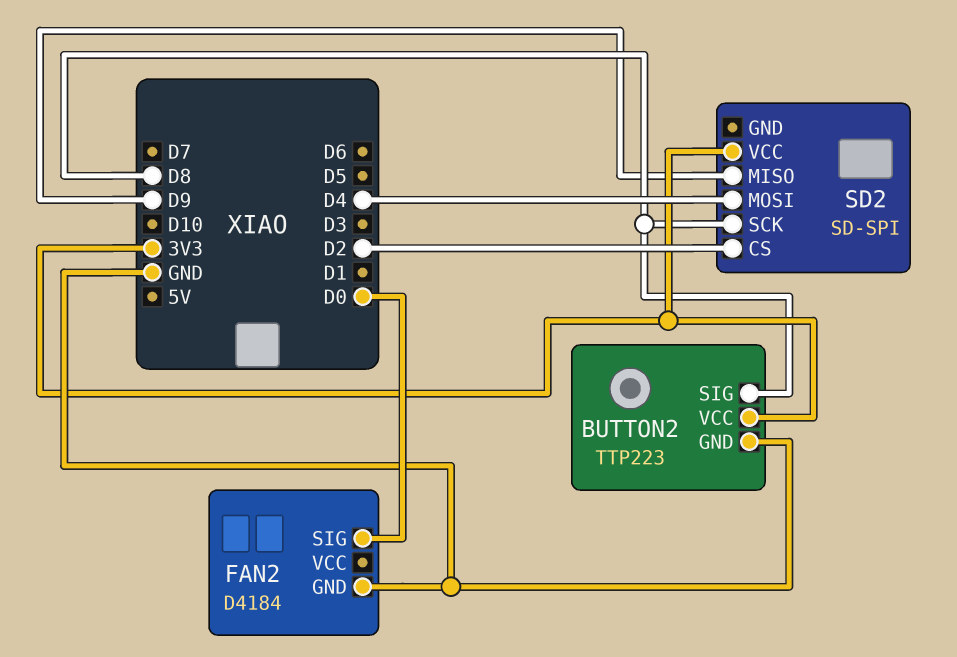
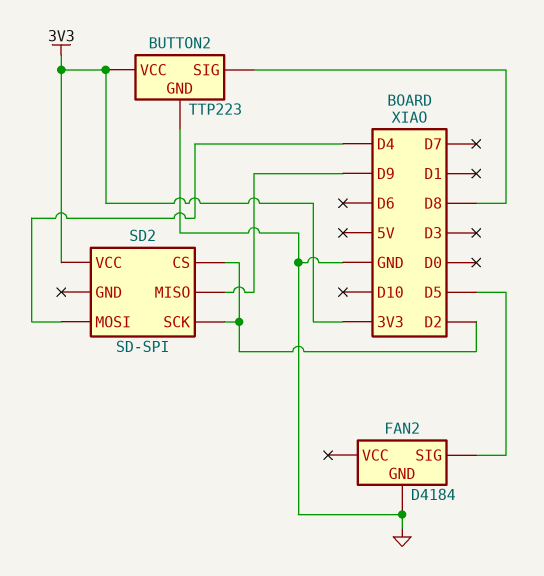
FAN2 pin SIG: D0 -> D5
SD2 pin SCK: D8 -> D2

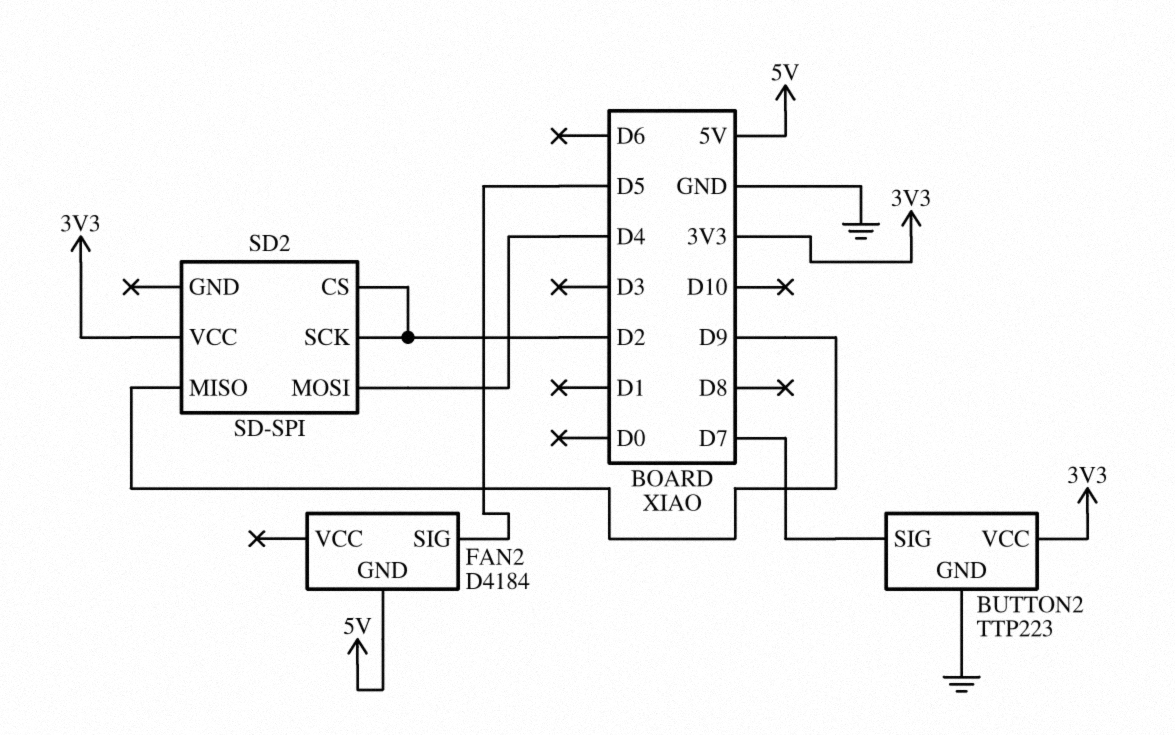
BUTTON2 pin SIG: D8 -> D7
FAN2 pin GND: GND -> 5V

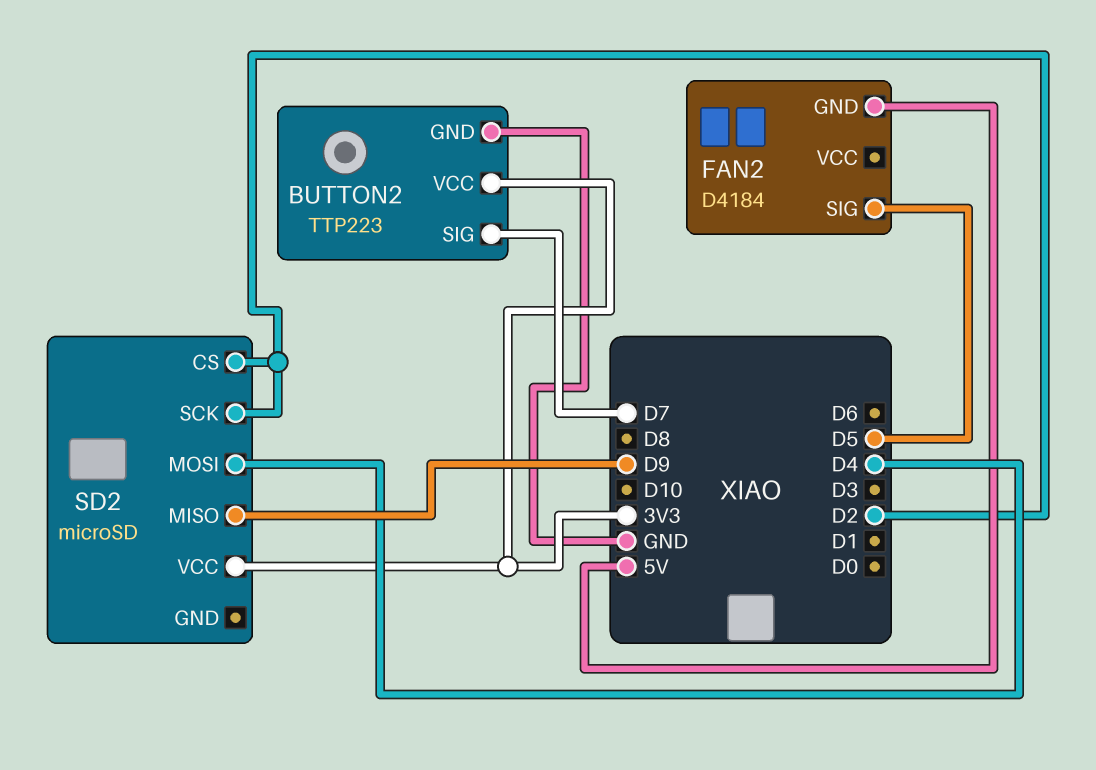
SD2: SD-SPI -> microSD

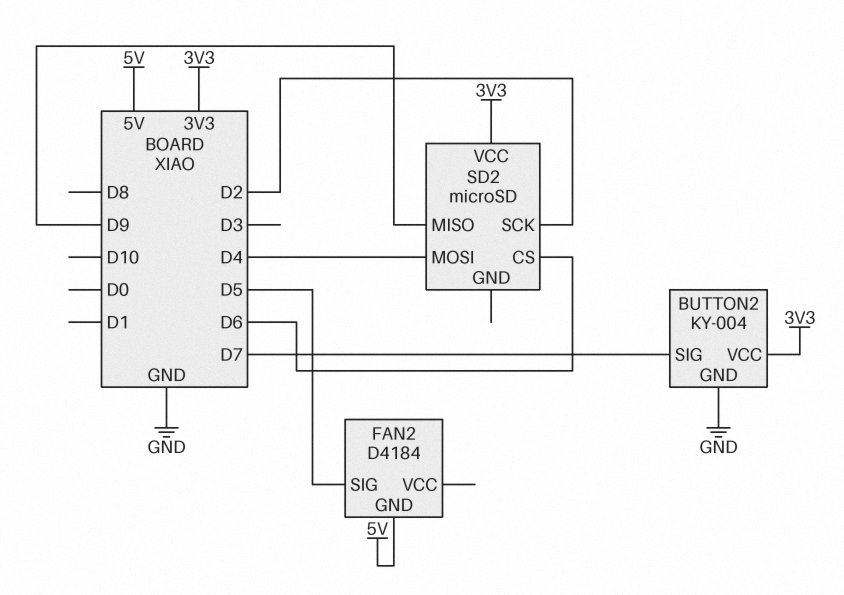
BUTTON2: TTP223 -> KY-004
SD2 pin CS: D2 -> D6

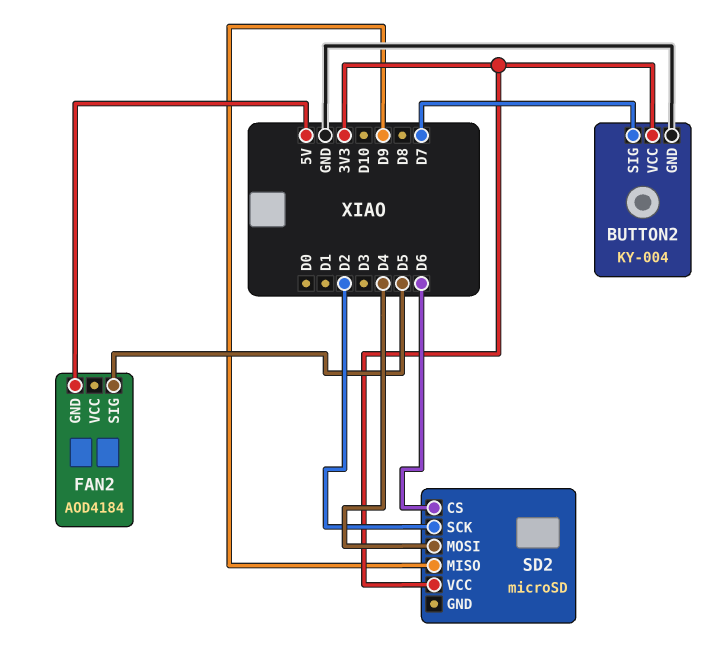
FAN2: D4184 -> AOD4184

